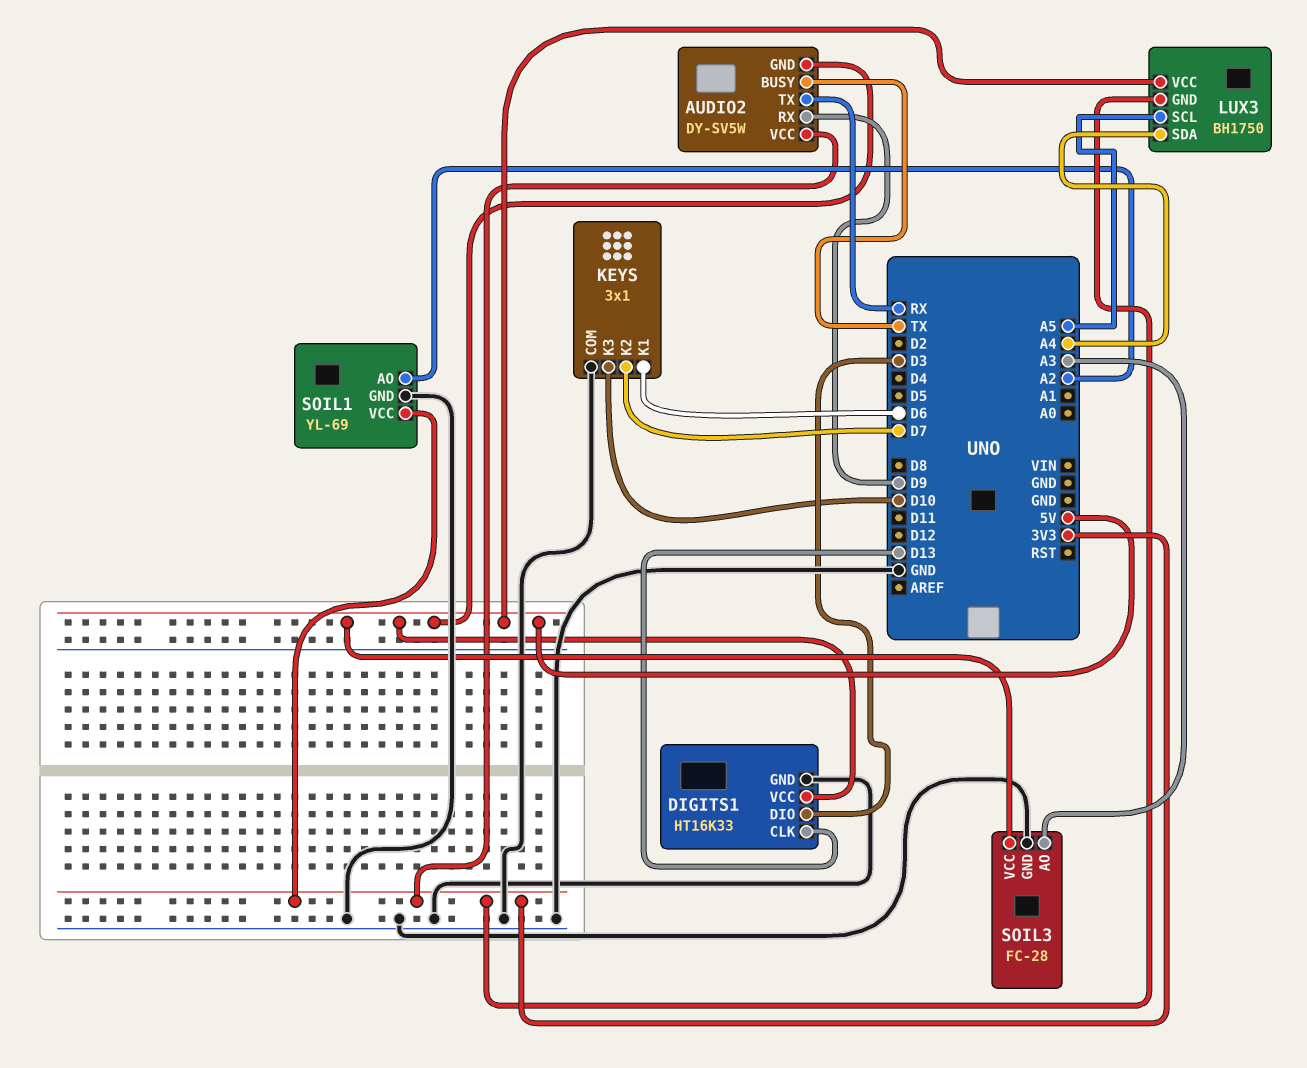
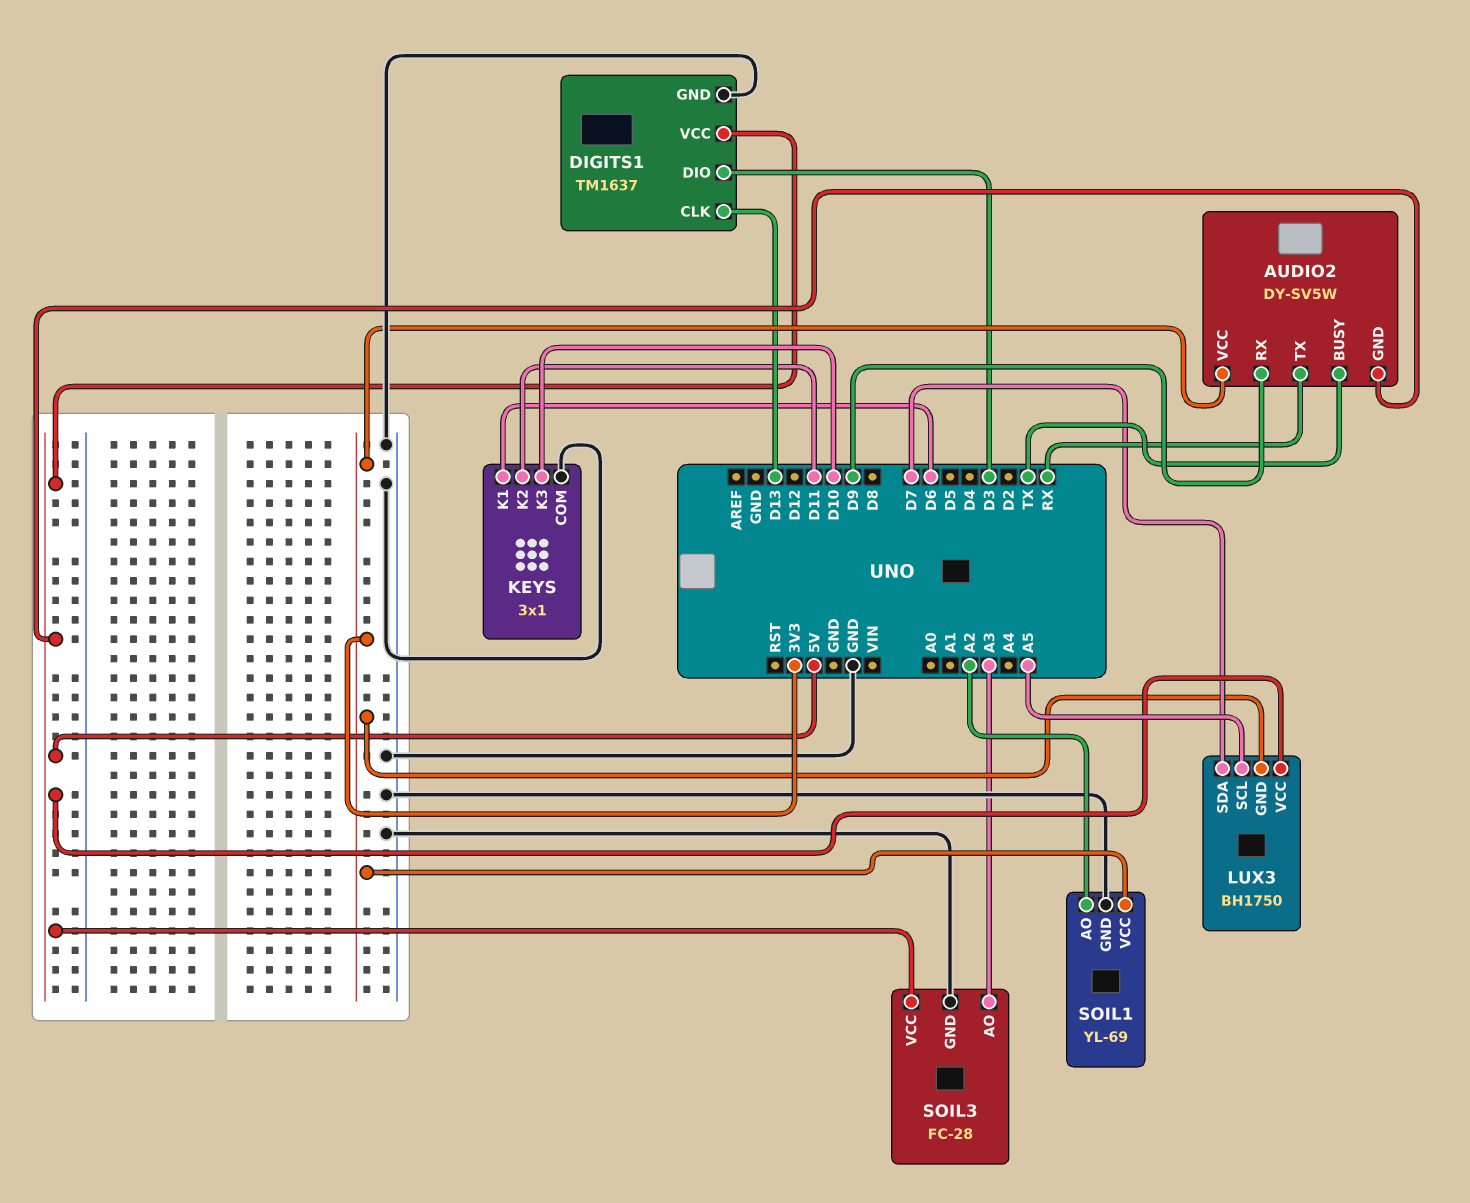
DIGITS1: HT16K33 -> TM1637
KEYS pin K2: D7 -> D11
LUX3 pin SDA: A4 -> D7

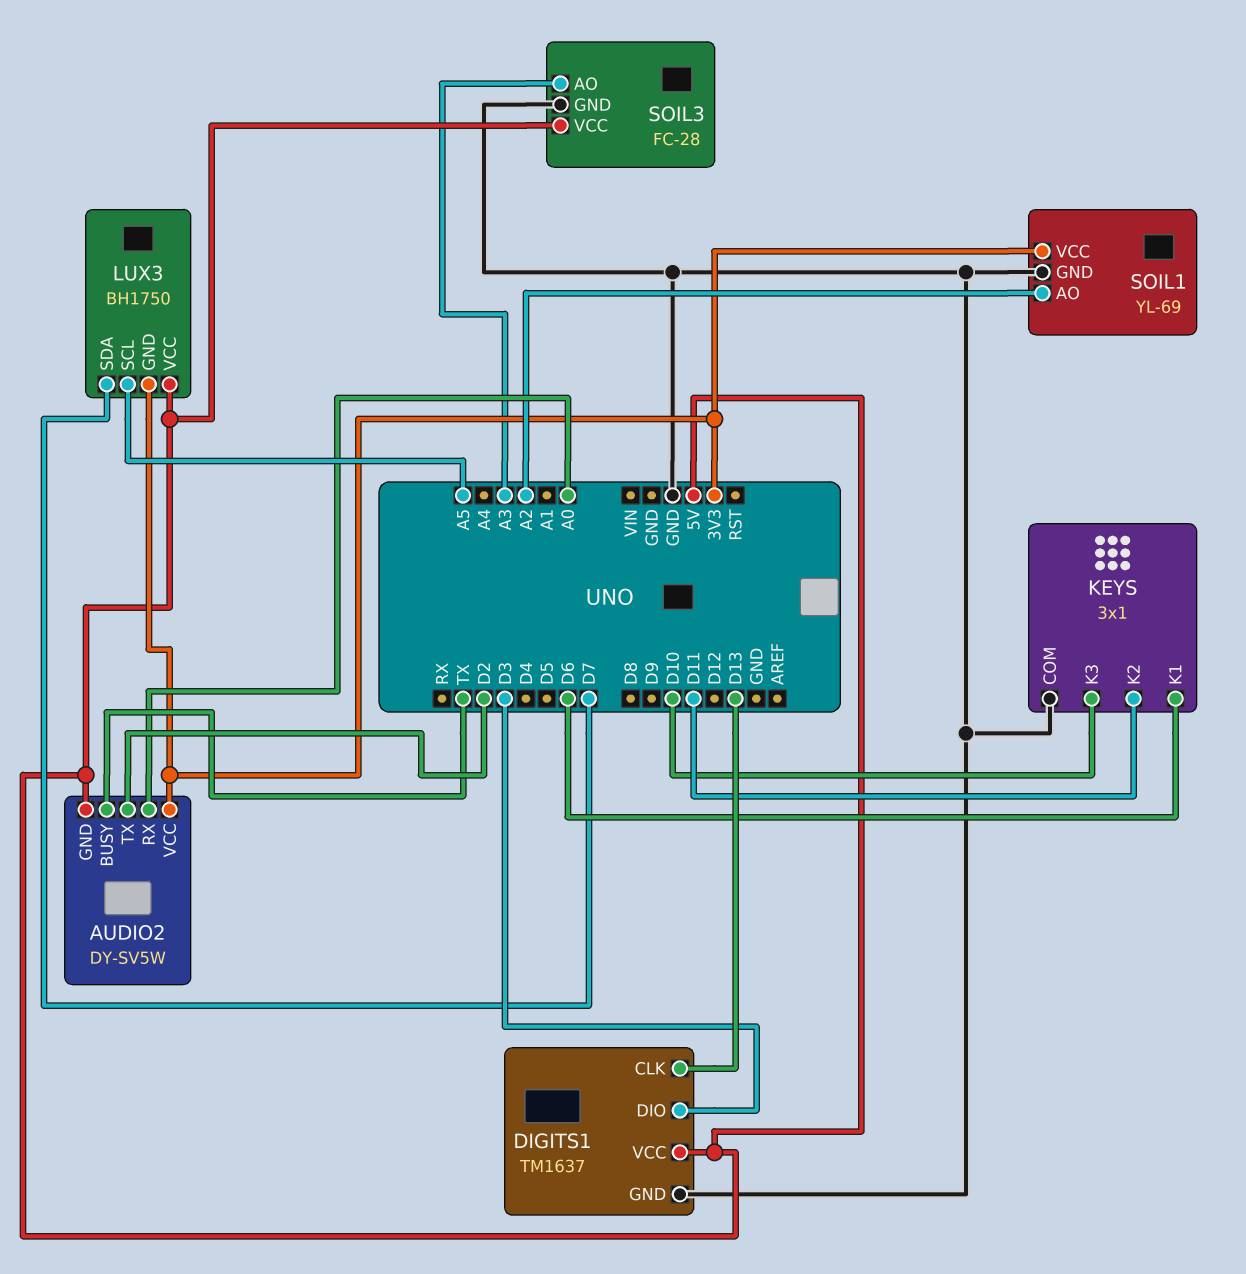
AUDIO2 pin RX: D9 -> A0
AUDIO2 pin TX: RX -> D2

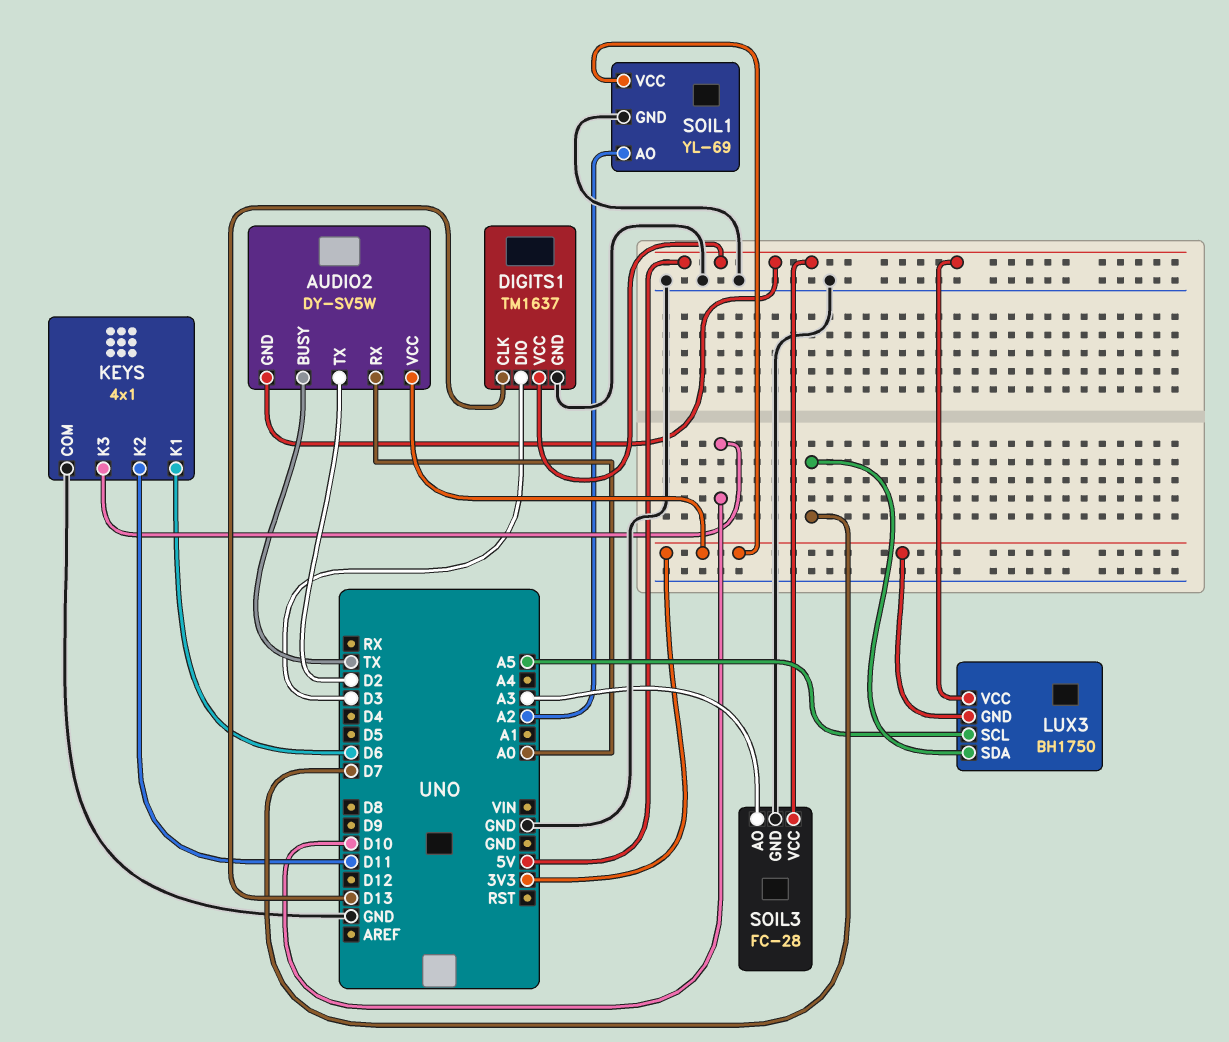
KEYS: 3x1 -> 4x1

